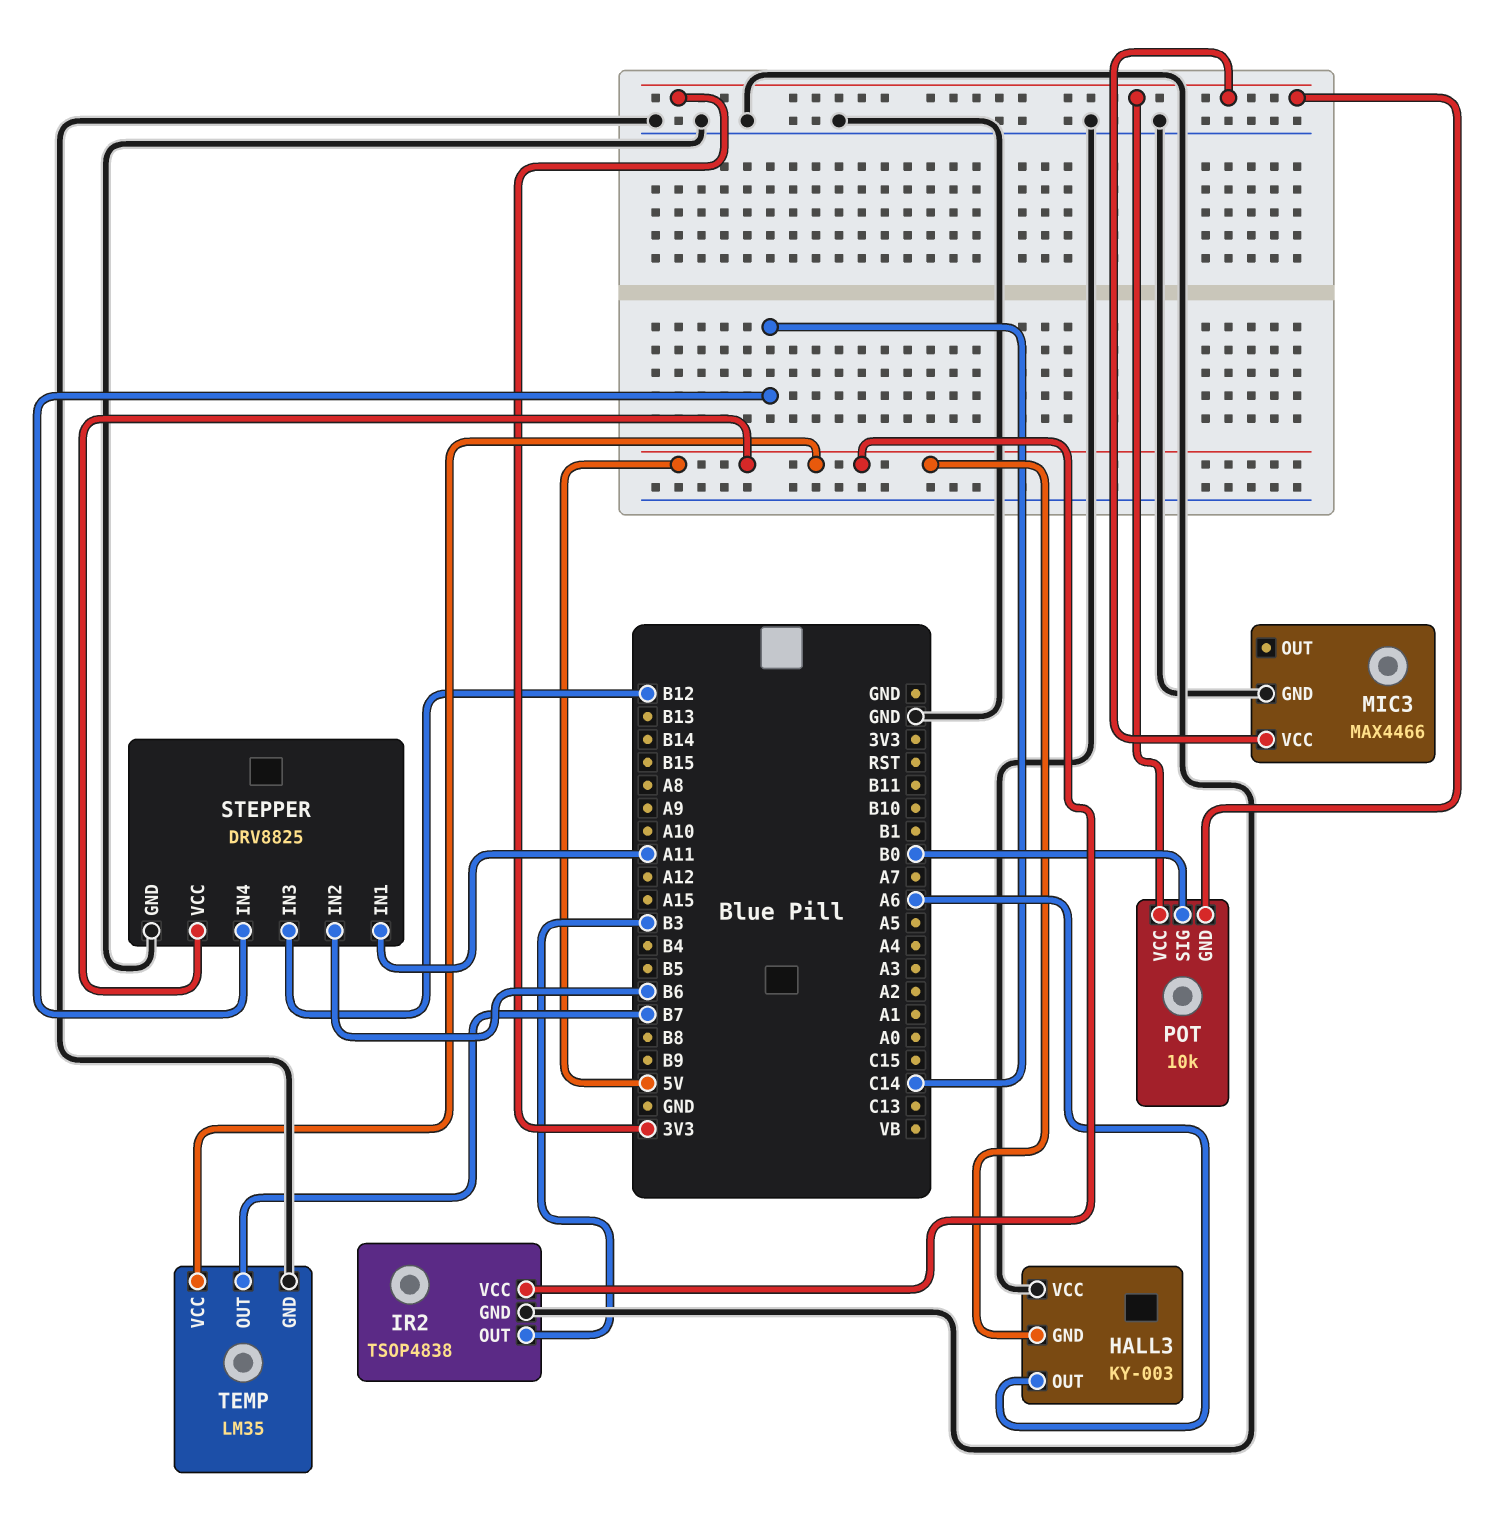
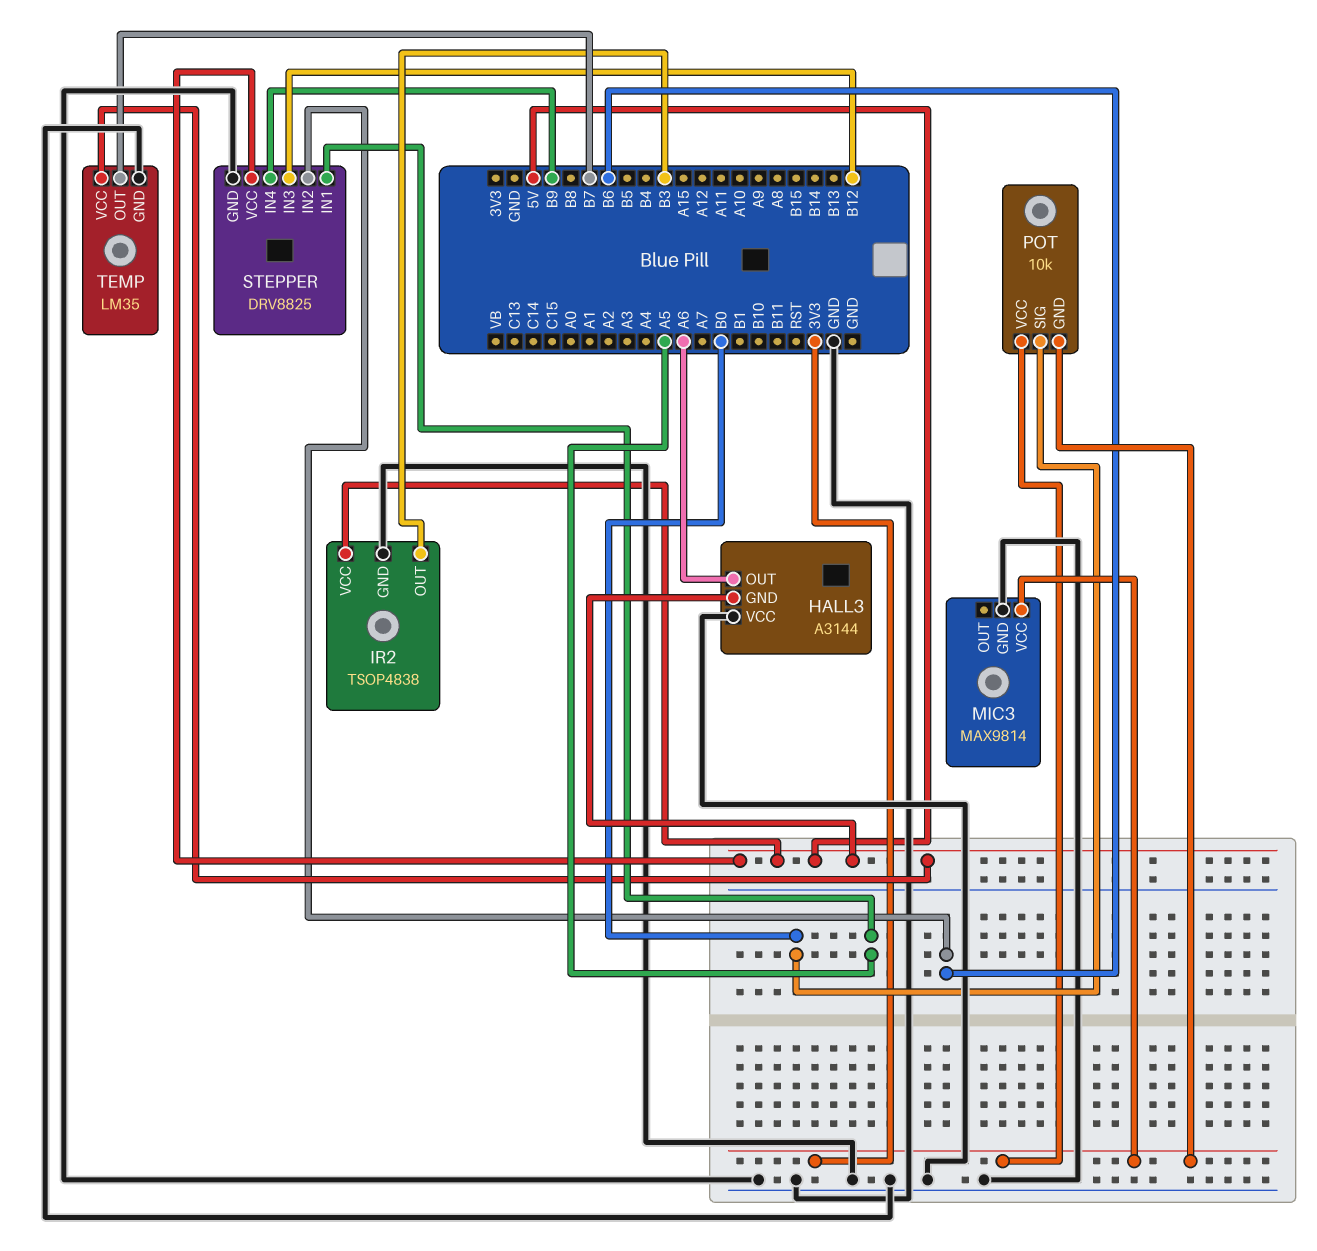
HALL3: KY-003 -> A3144
MIC3: MAX4466 -> MAX9814
STEPPER pin IN1: A11 -> A5
STEPPER pin IN4: C14 -> B9

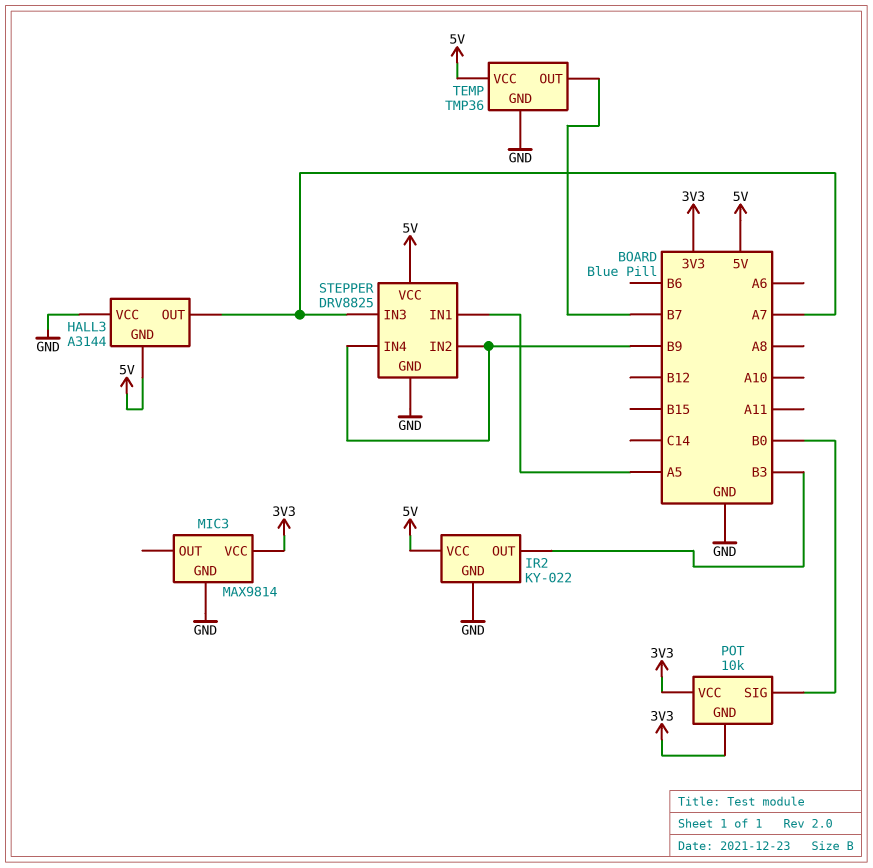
HALL3 pin OUT: A6 -> A7
IR2: TSOP4838 -> KY-022
STEPPER pin IN2: B6 -> B9
STEPPER pin IN3: B12 -> A7
TEMP: LM35 -> TMP36

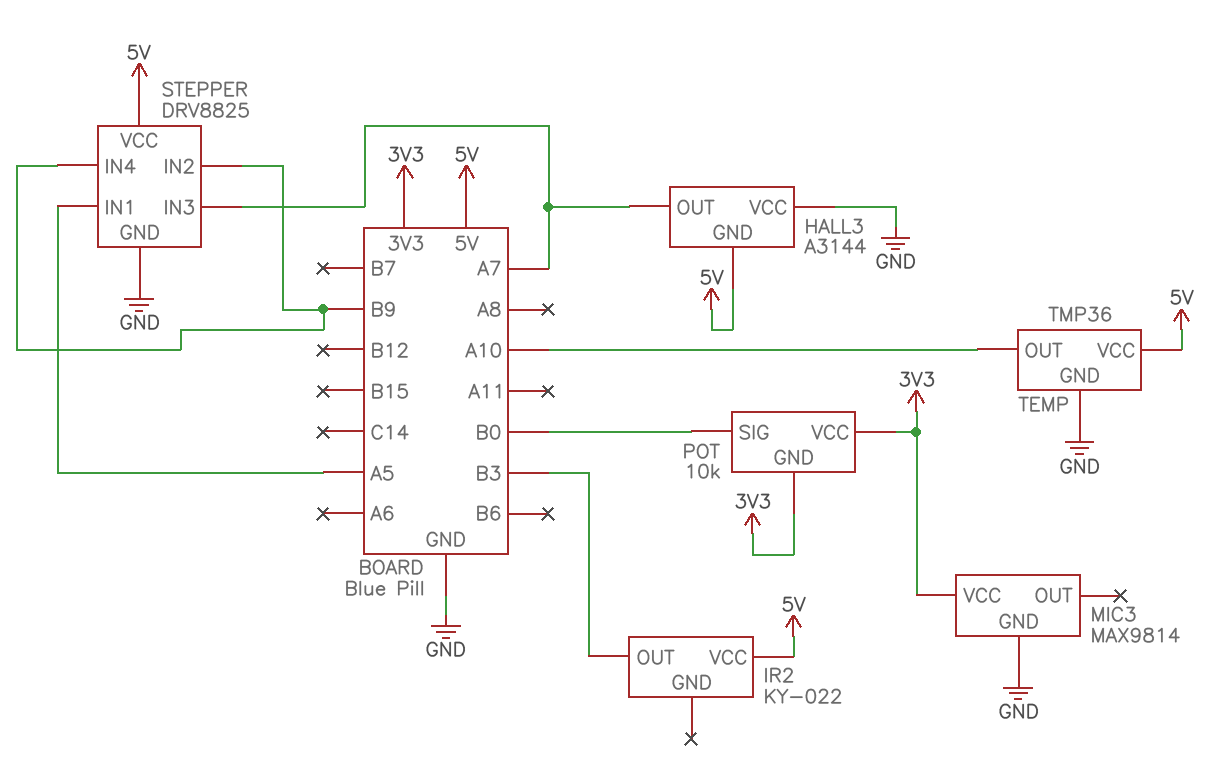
IR2 pin GND: GND -> none
TEMP pin OUT: B7 -> A10

